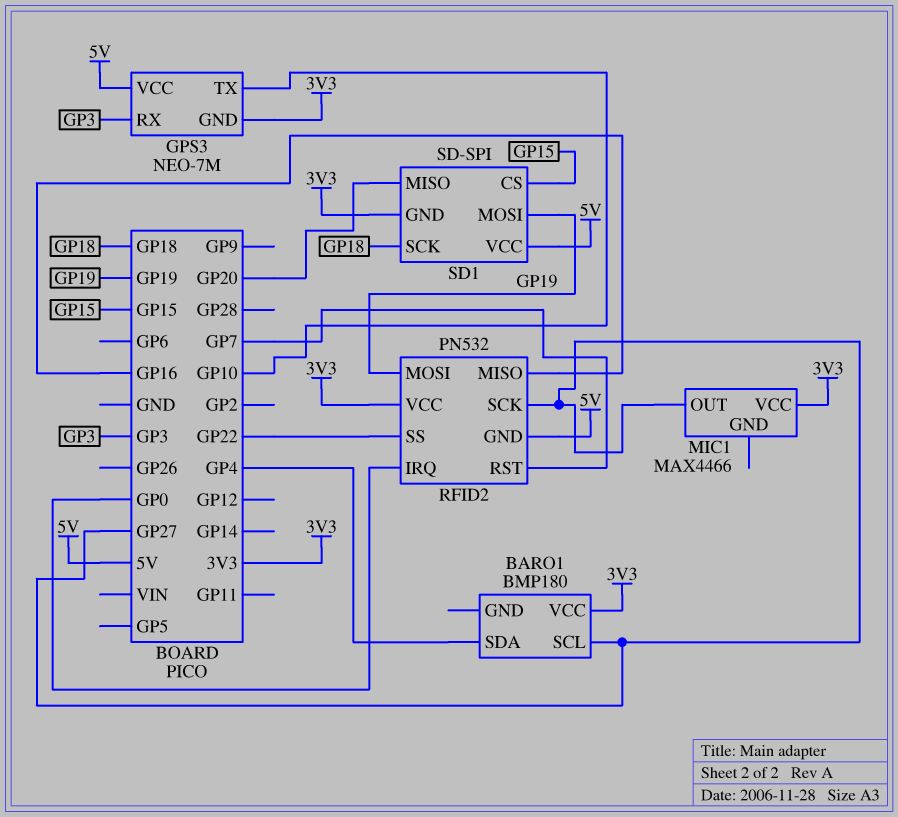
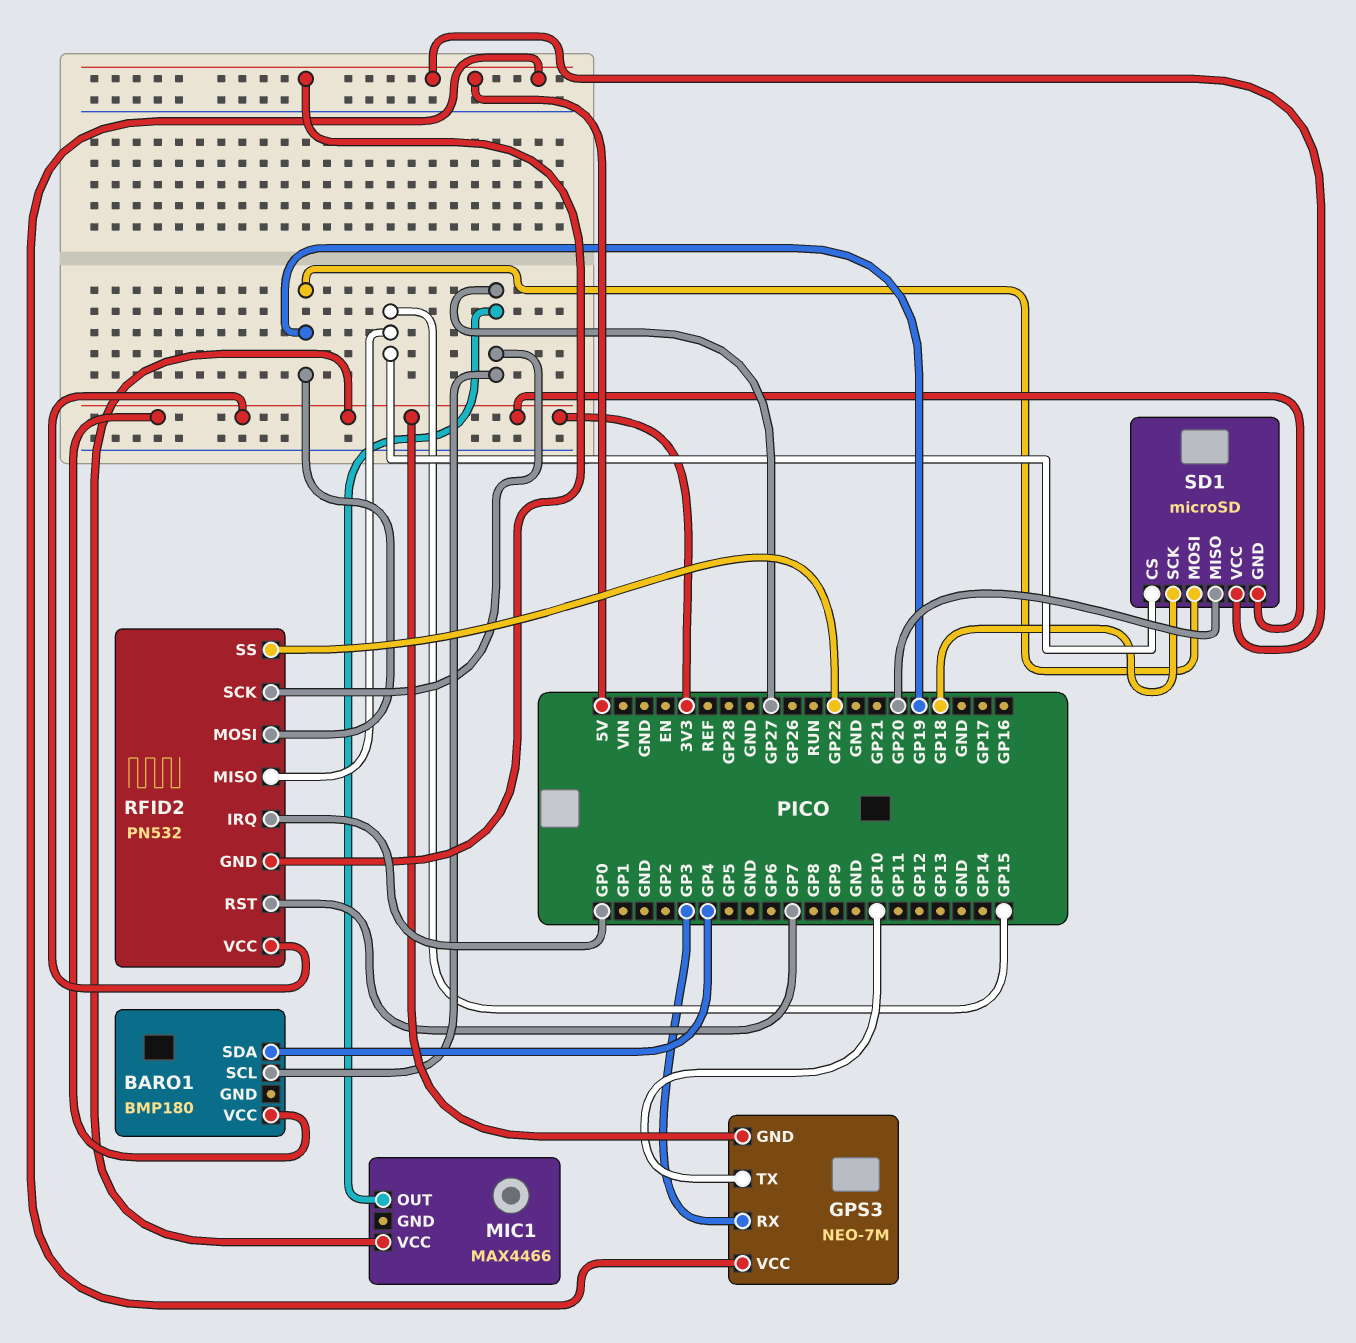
RFID2 pin MISO: GP16 -> GP15
SD1: SD-SPI -> microSD

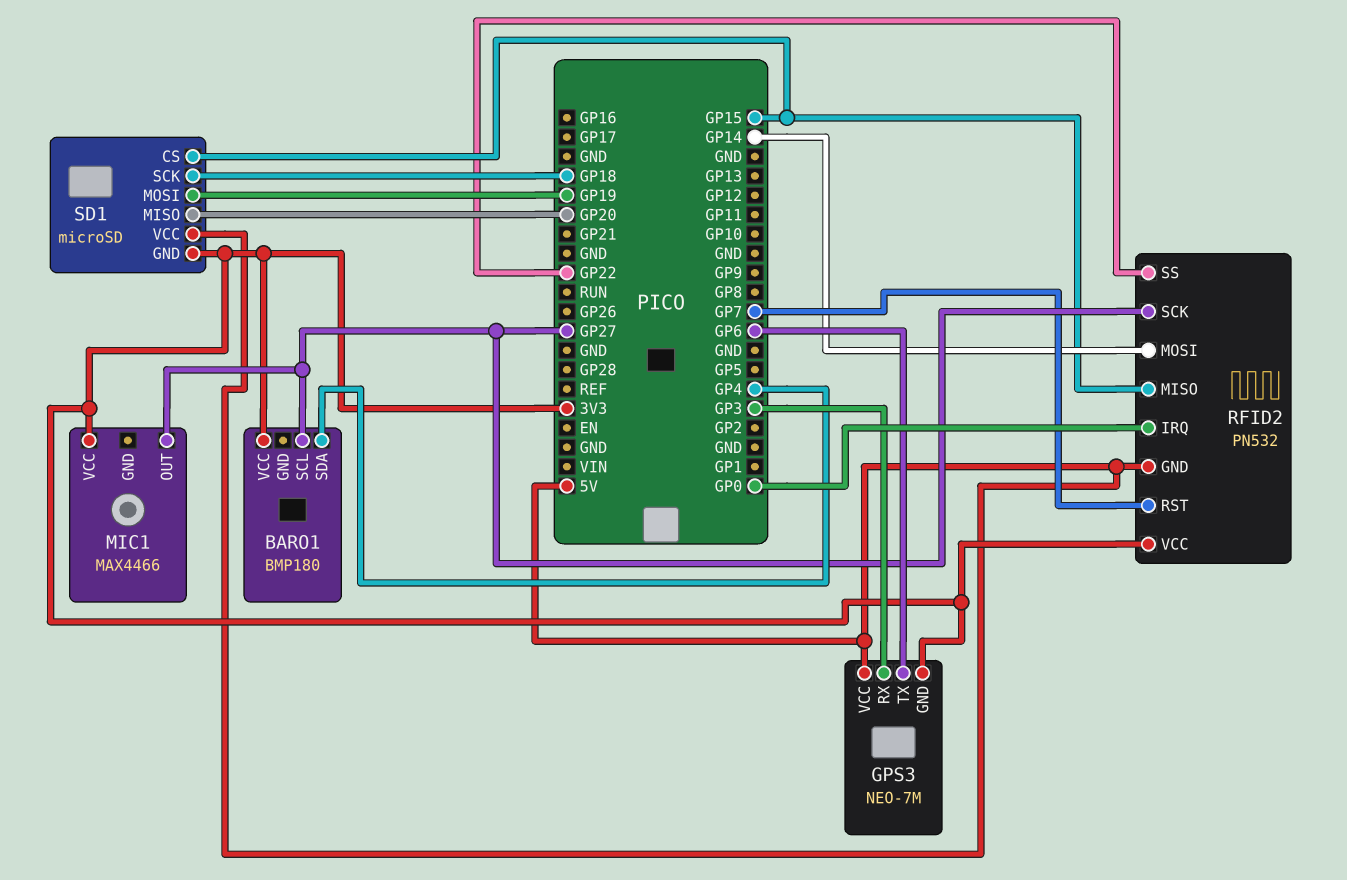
GPS3 pin TX: GP10 -> GP6
RFID2 pin MOSI: GP19 -> GP14

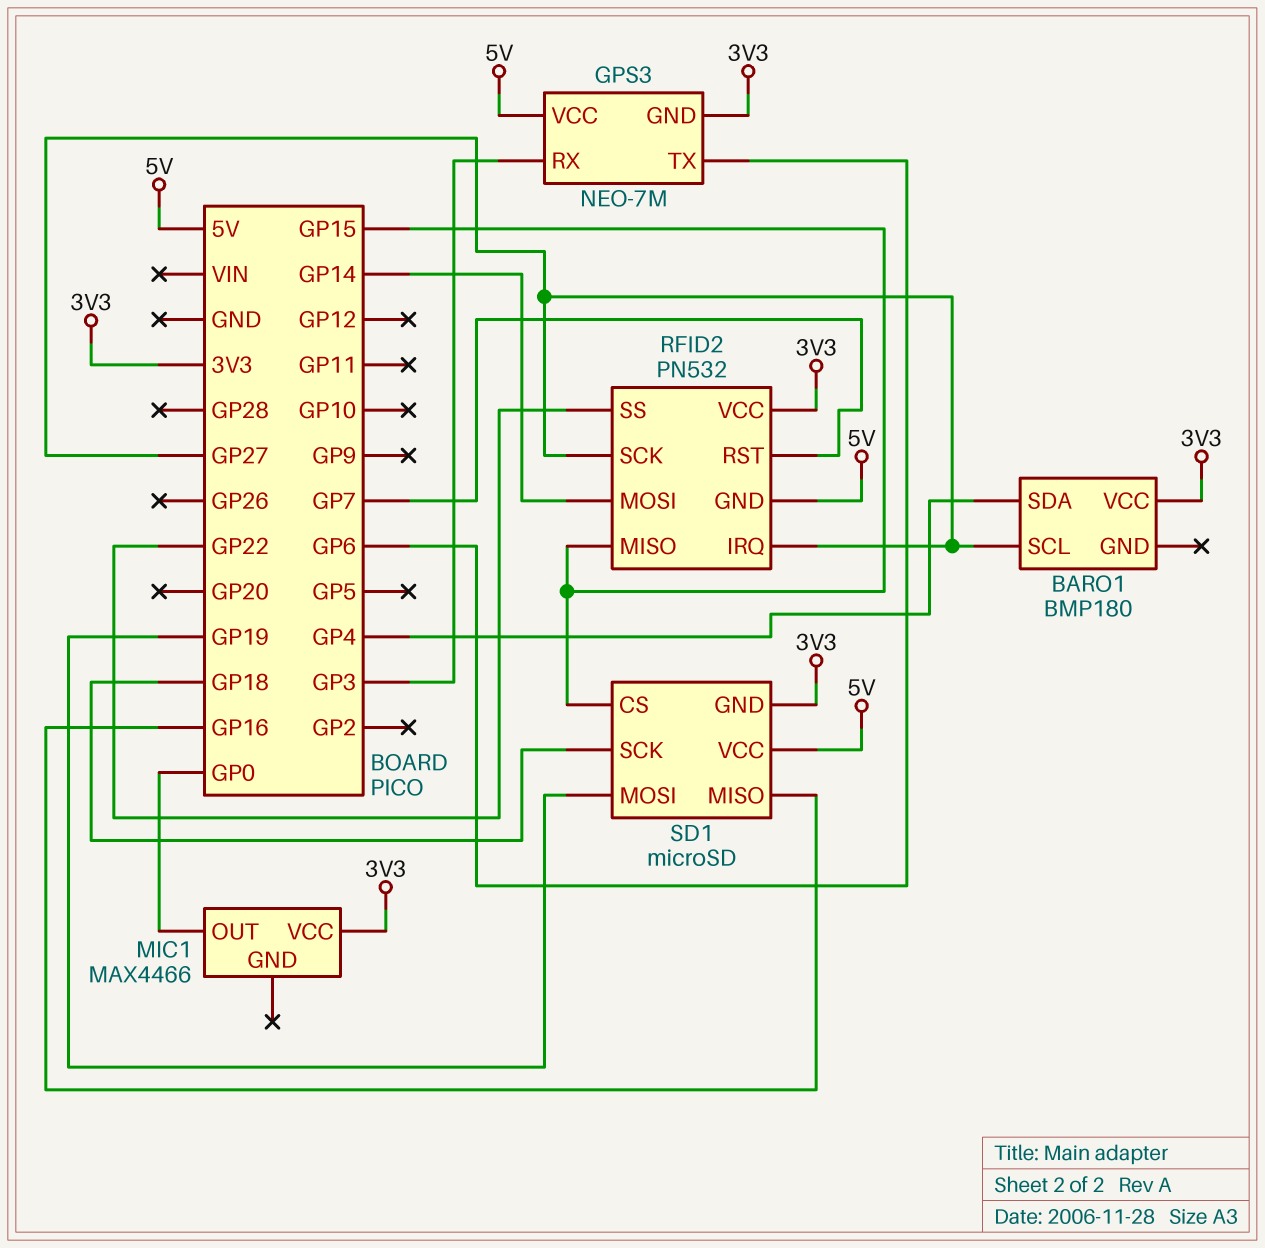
MIC1 pin OUT: GP27 -> GP0
RFID2 pin IRQ: GP0 -> GP27
SD1 pin MISO: GP20 -> GP16

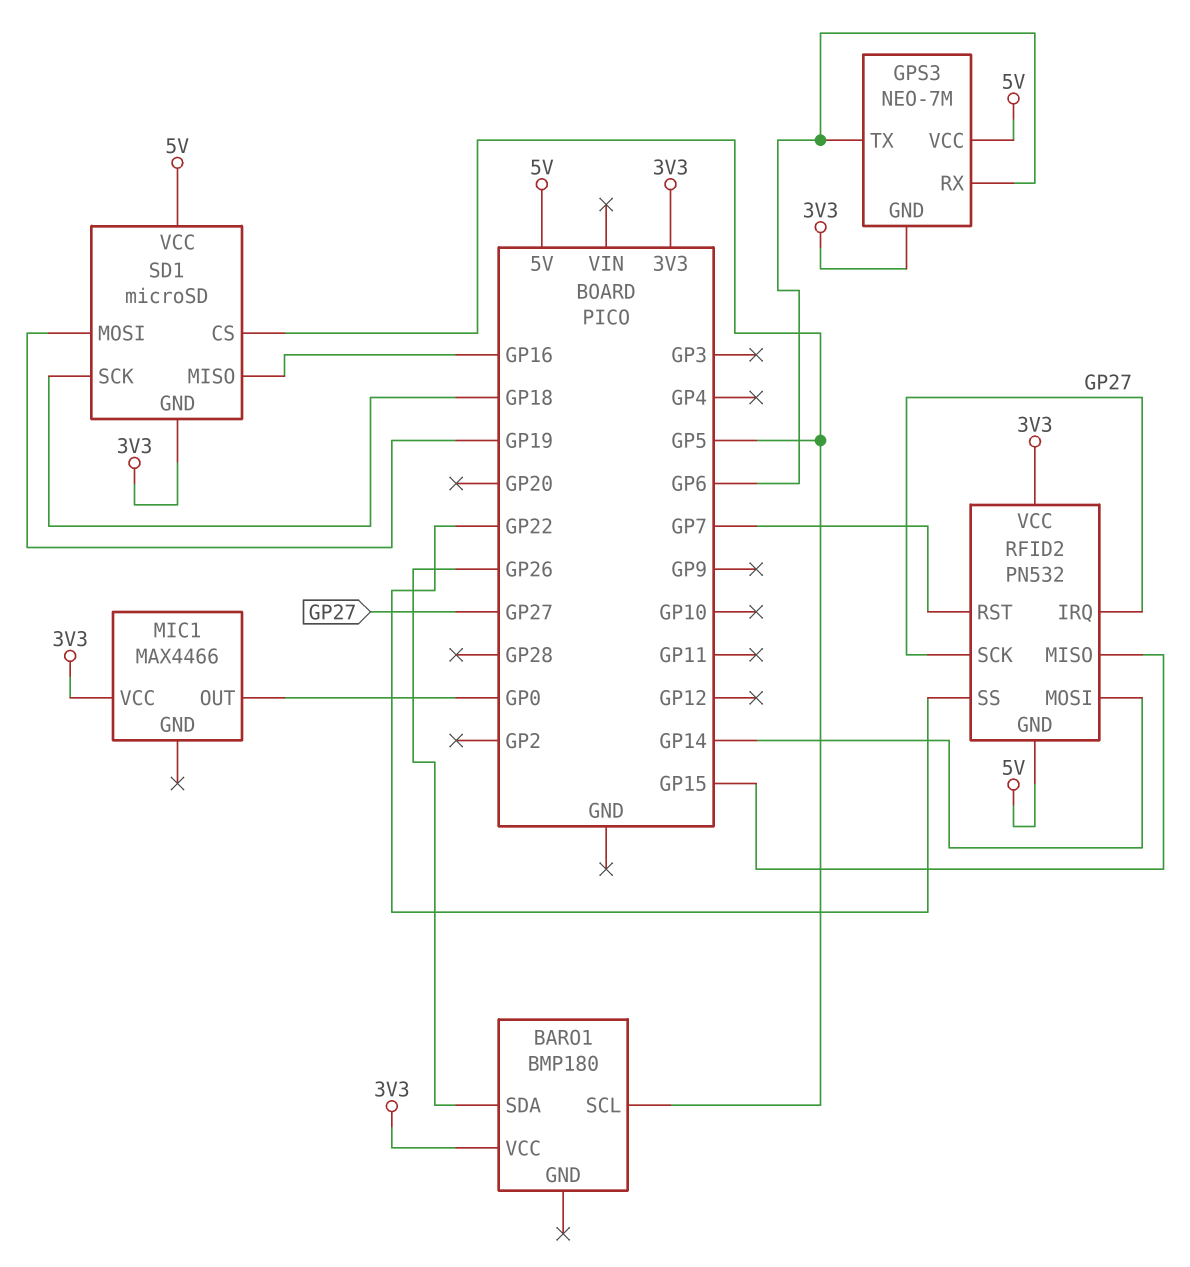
BARO1 pin SCL: GP27 -> GP5
BARO1 pin SDA: GP4 -> GP26
GPS3 pin RX: GP3 -> GP6
SD1 pin CS: GP15 -> GP5

